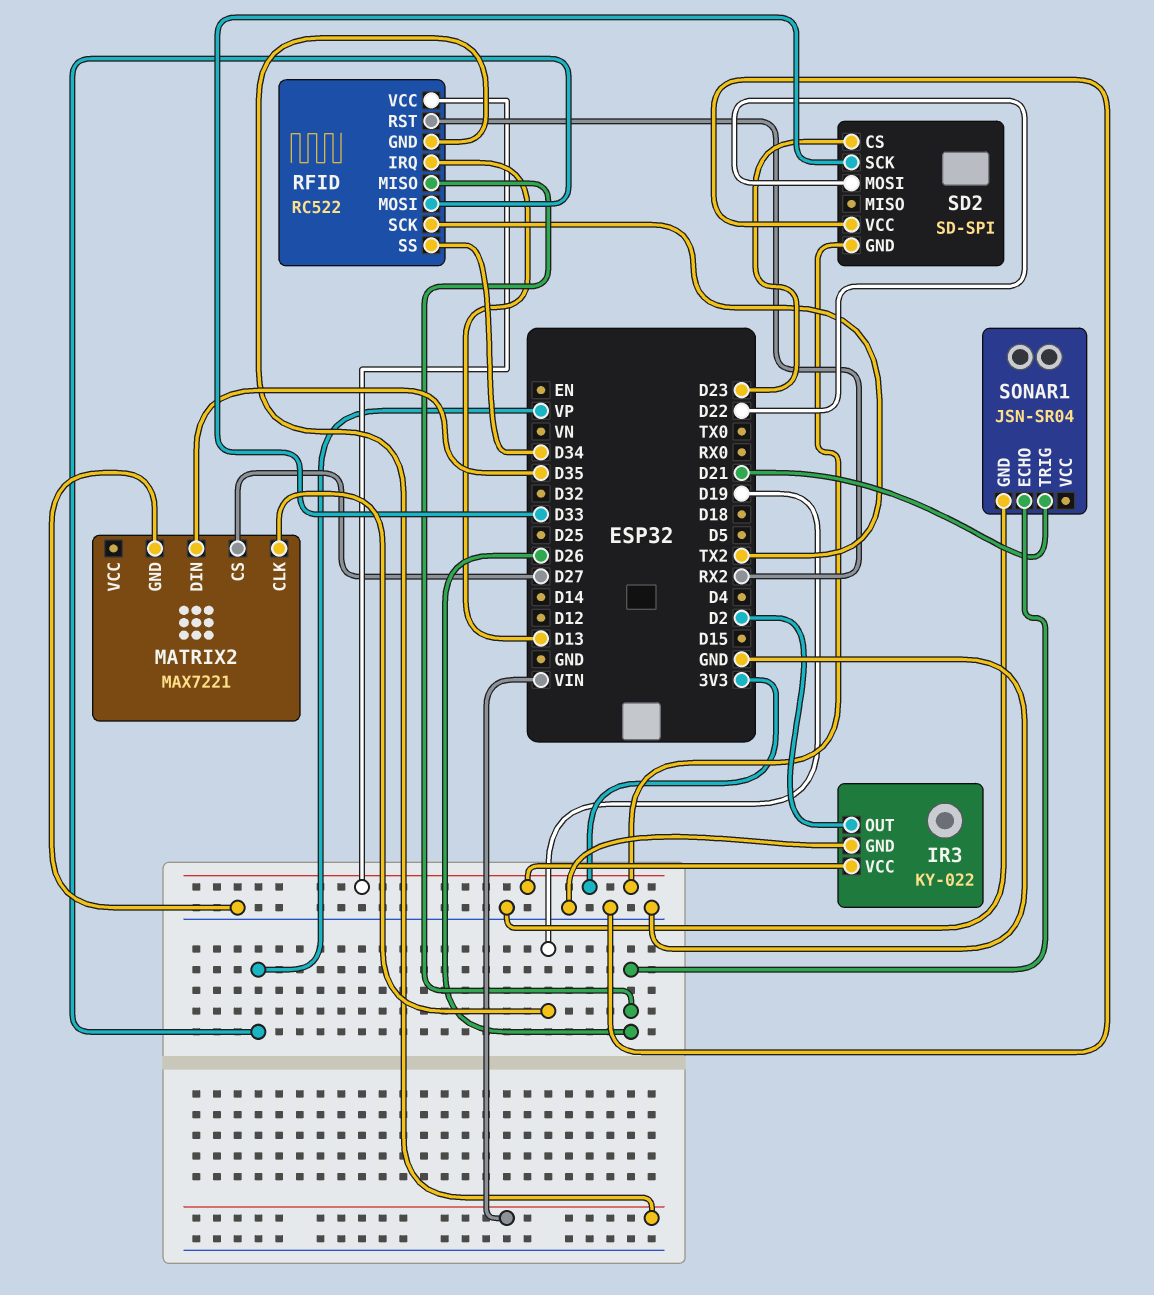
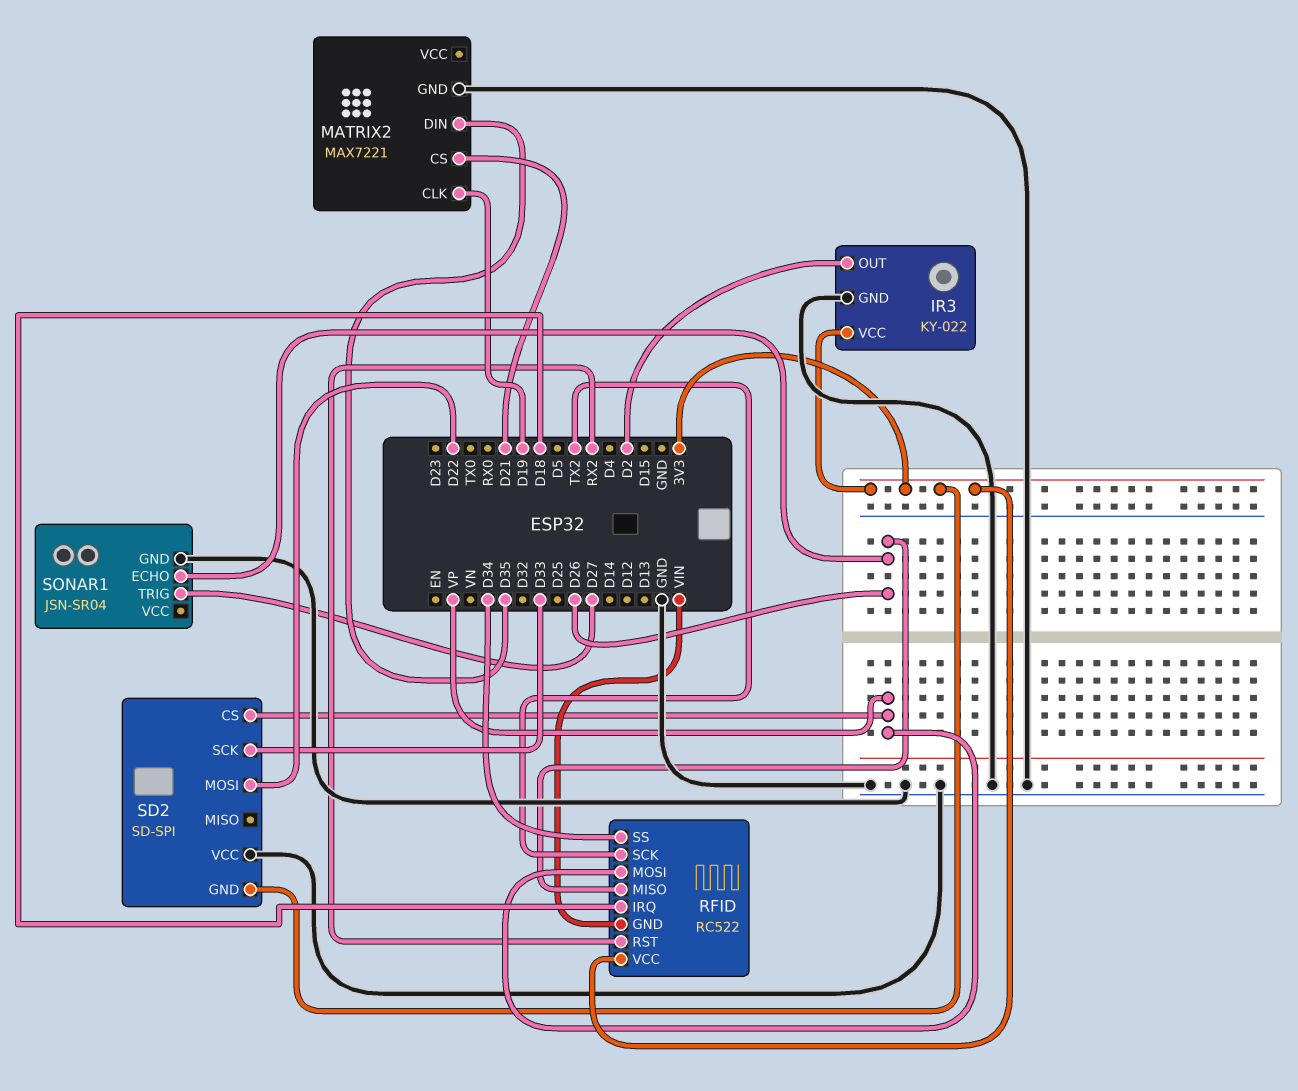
MATRIX2 pin CS: D27 -> D21
RFID pin IRQ: D13 -> D18
SD2 pin CS: D23 -> VP
SONAR1 pin TRIG: D21 -> D27

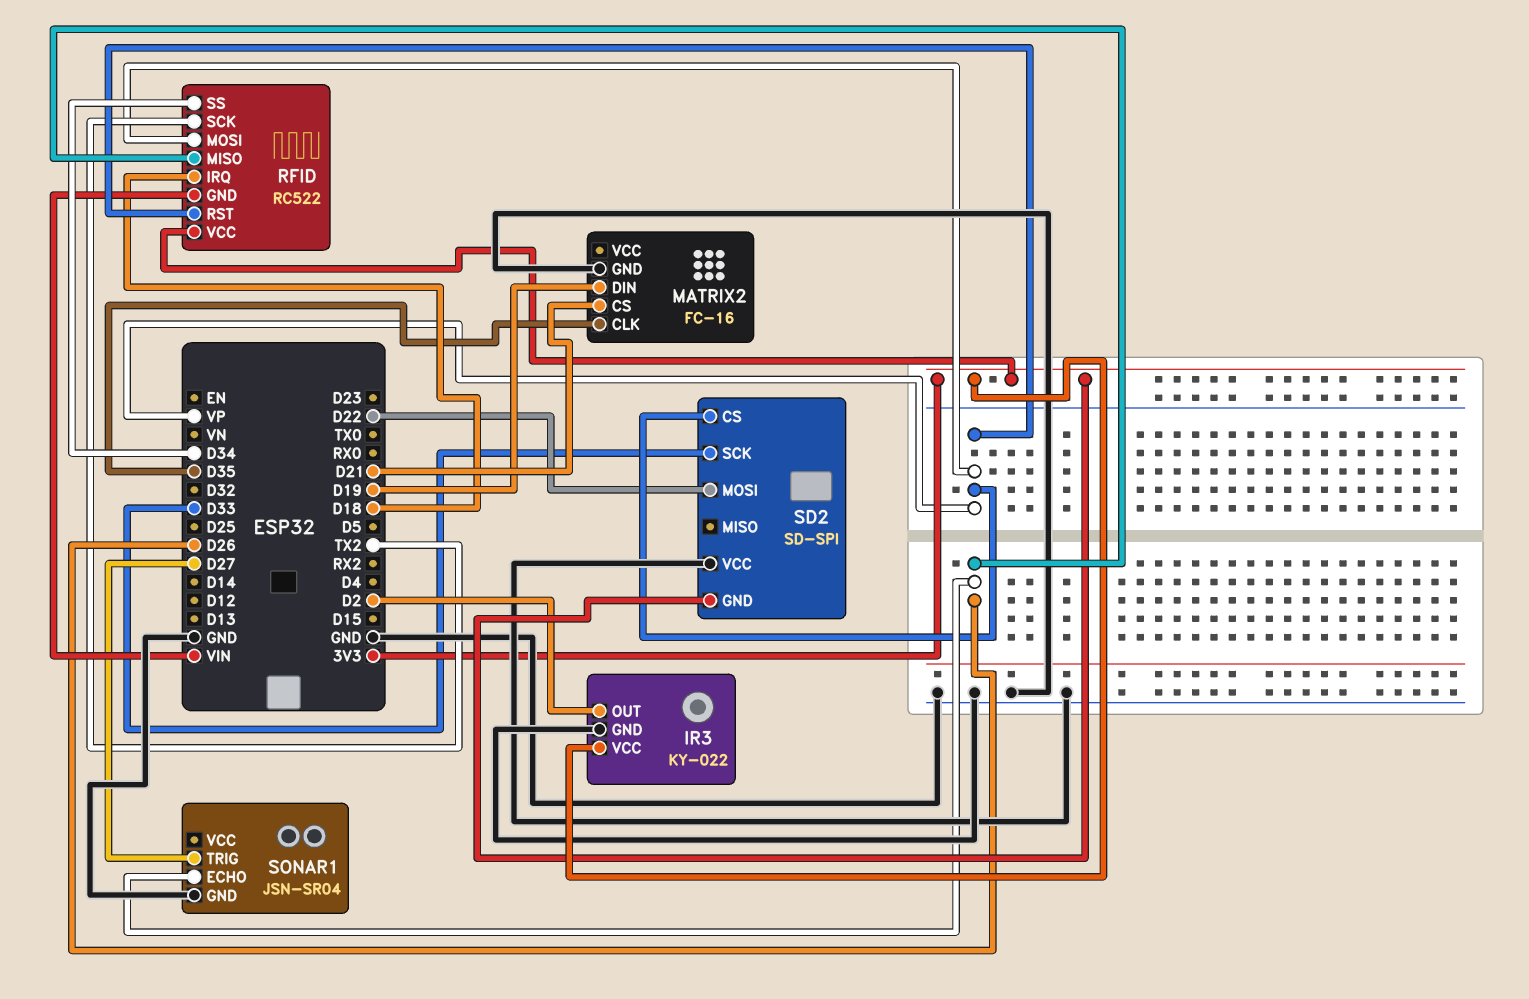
MATRIX2: MAX7221 -> FC-16
MATRIX2 pin CLK: D19 -> D35
MATRIX2 pin DIN: D35 -> D19
RFID pin RST: RX2 -> VP

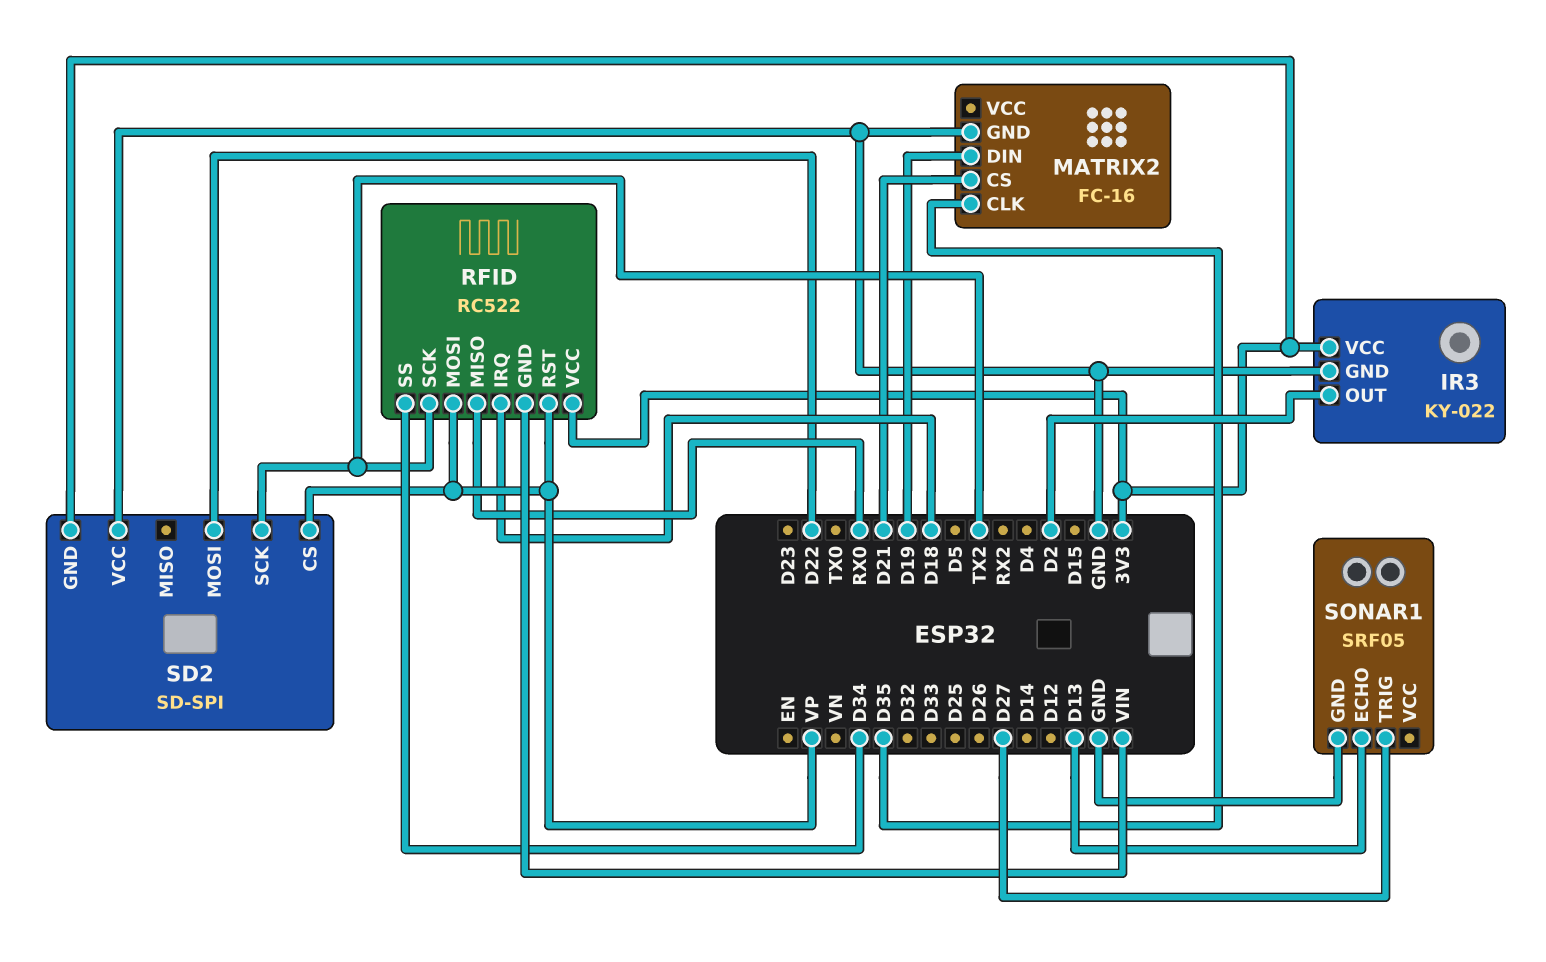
RFID pin MISO: D26 -> RX0
SD2 pin SCK: D33 -> TX2
SONAR1: JSN-SR04 -> SRF05
SONAR1 pin ECHO: D26 -> D13

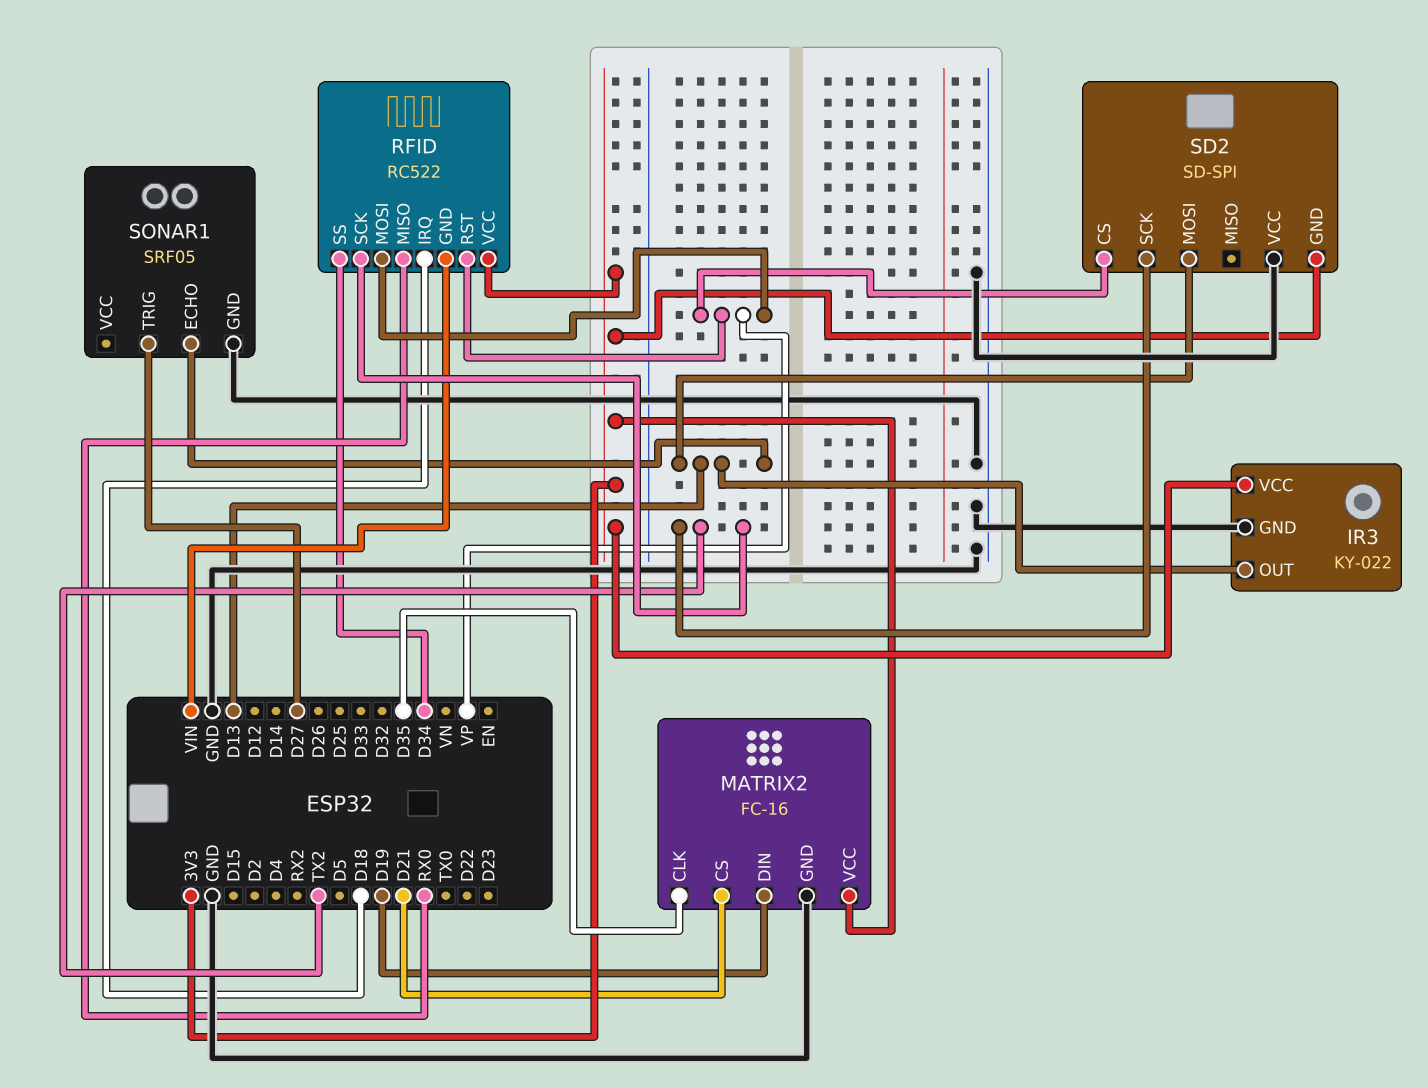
IR3 pin OUT: D2 -> D13
MATRIX2 pin VCC: none -> 3V3
SD2 pin MOSI: D22 -> D13

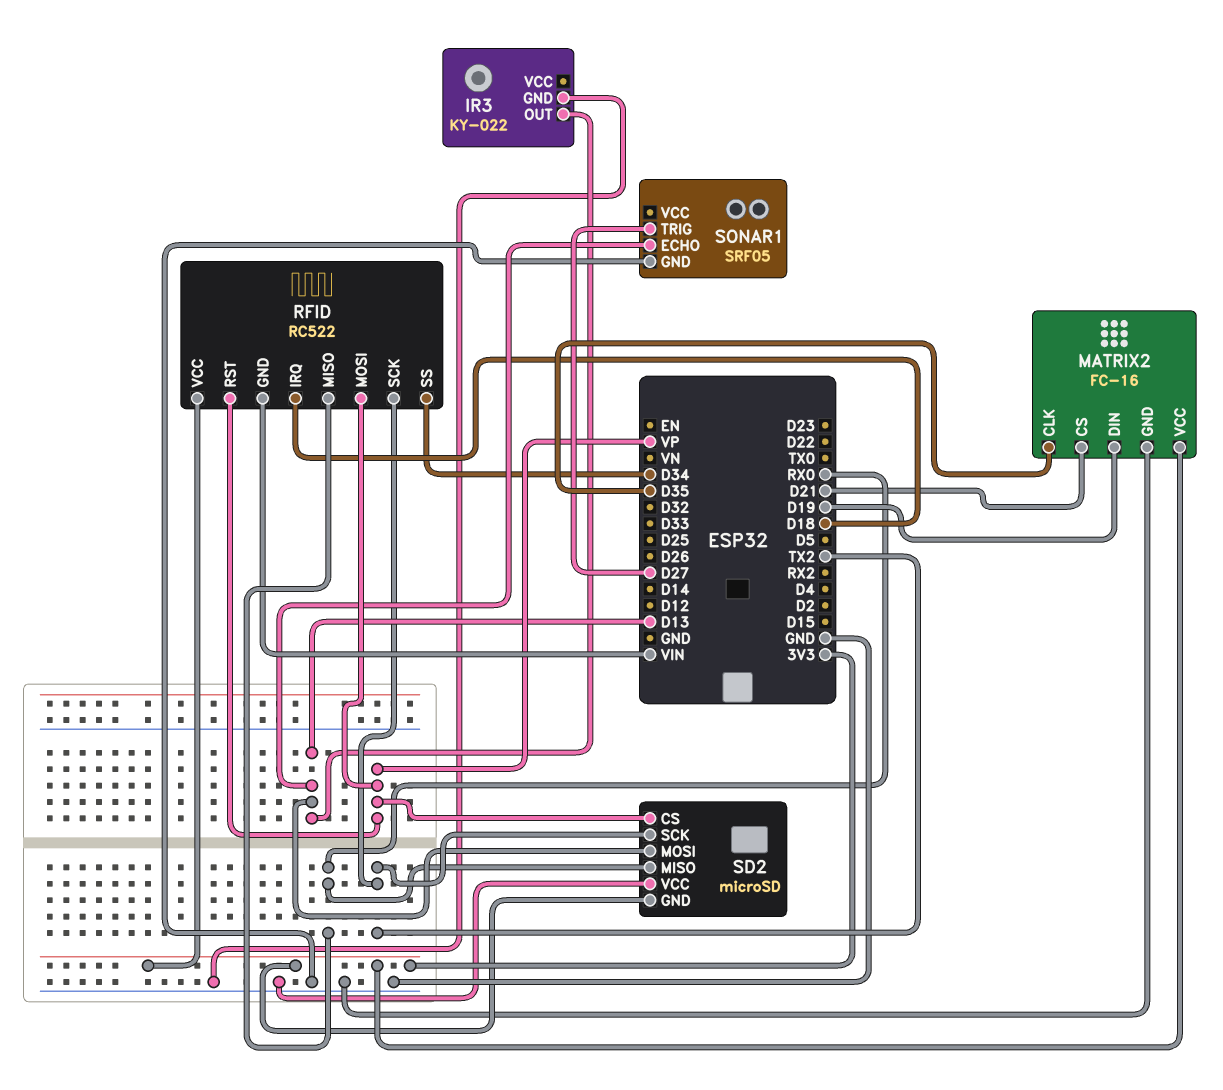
IR3 pin VCC: 3V3 -> none
SD2: SD-SPI -> microSD
SD2 pin MISO: none -> RX0

